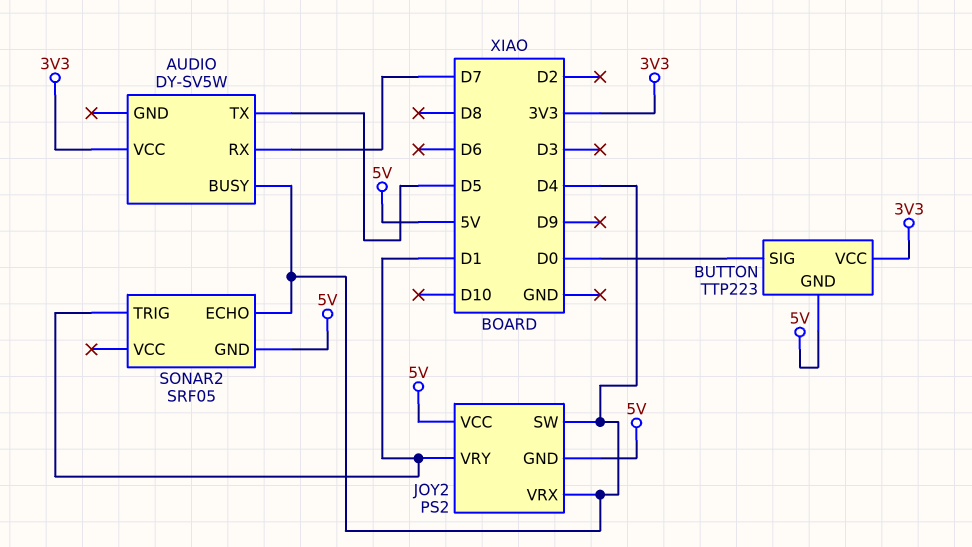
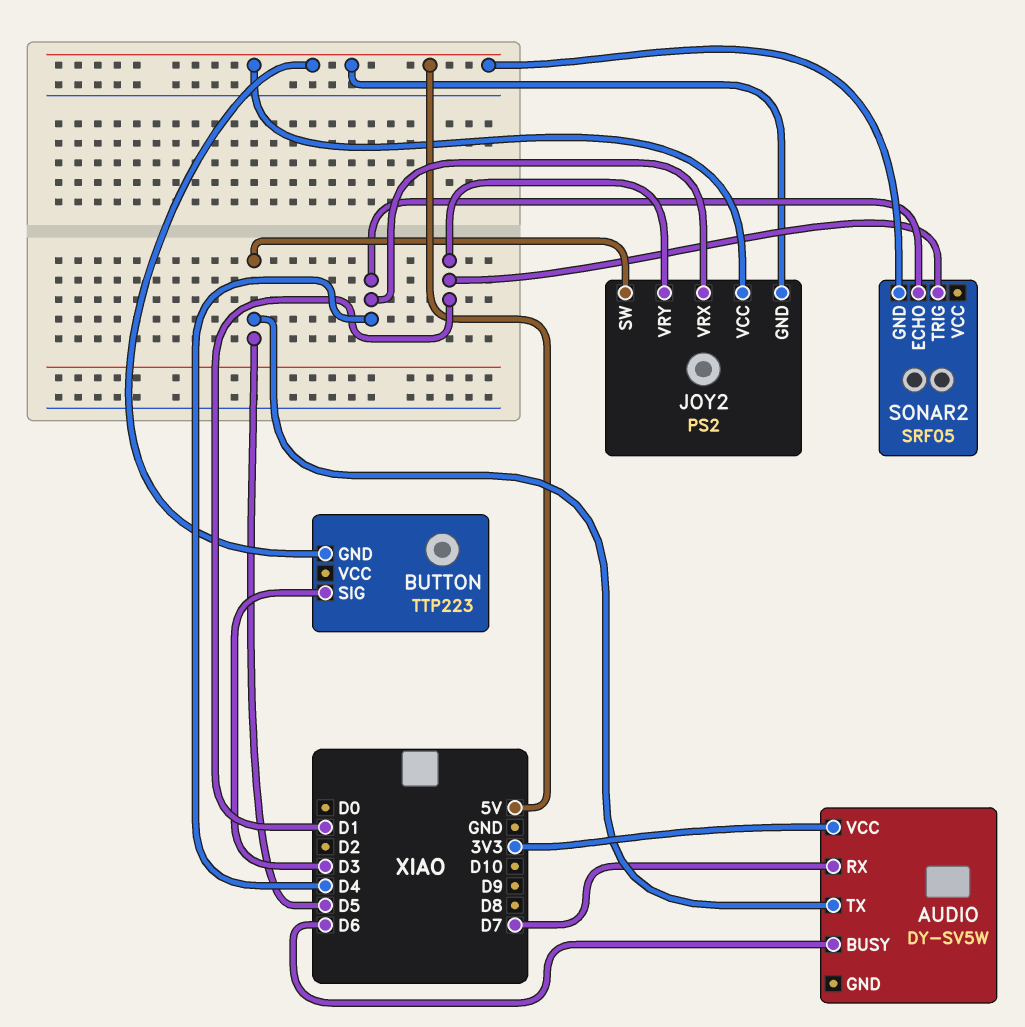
AUDIO pin BUSY: D4 -> D6
BUTTON pin SIG: D0 -> D3
BUTTON pin VCC: 3V3 -> none
JOY2 pin SW: D4 -> D5

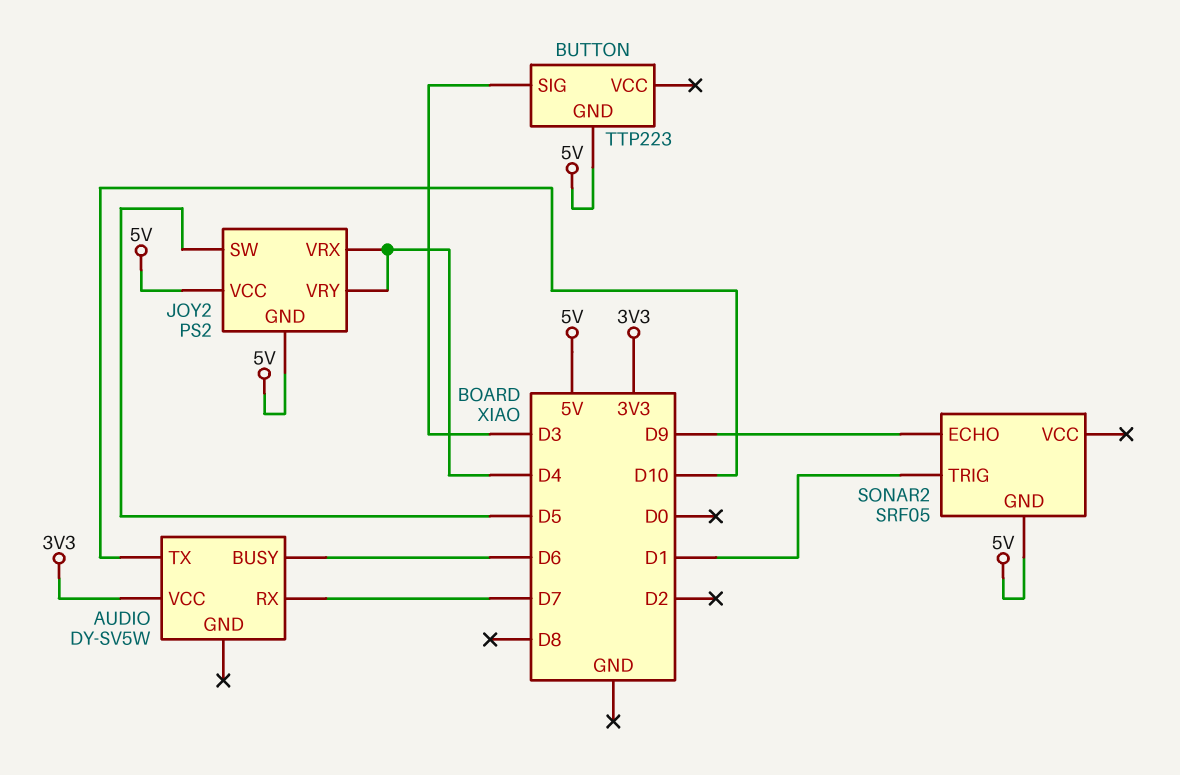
AUDIO pin TX: D5 -> D10
JOY2 pin VRY: D1 -> D4
SONAR2 pin ECHO: D4 -> D9

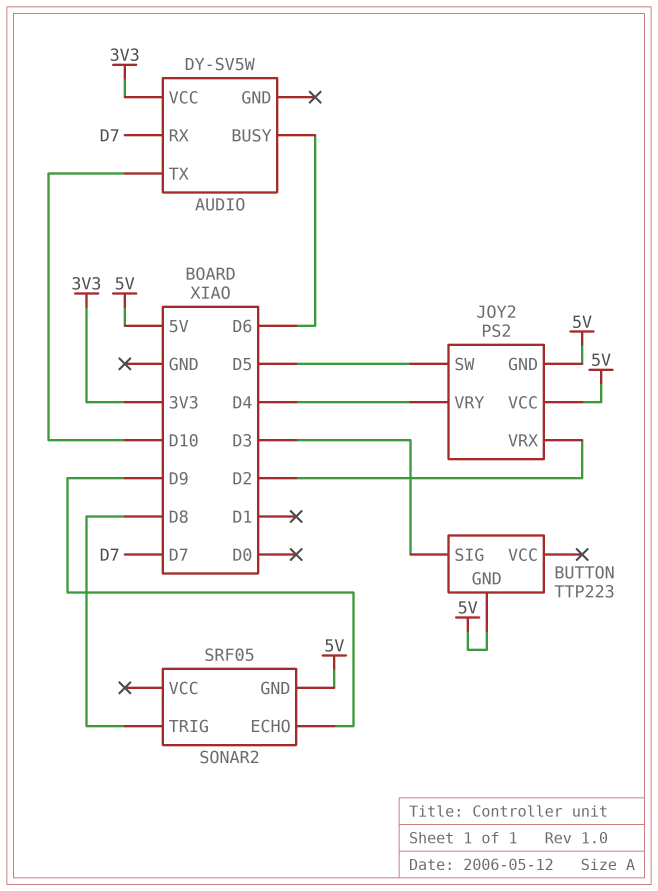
JOY2 pin VRX: D4 -> D2
SONAR2 pin TRIG: D1 -> D8

